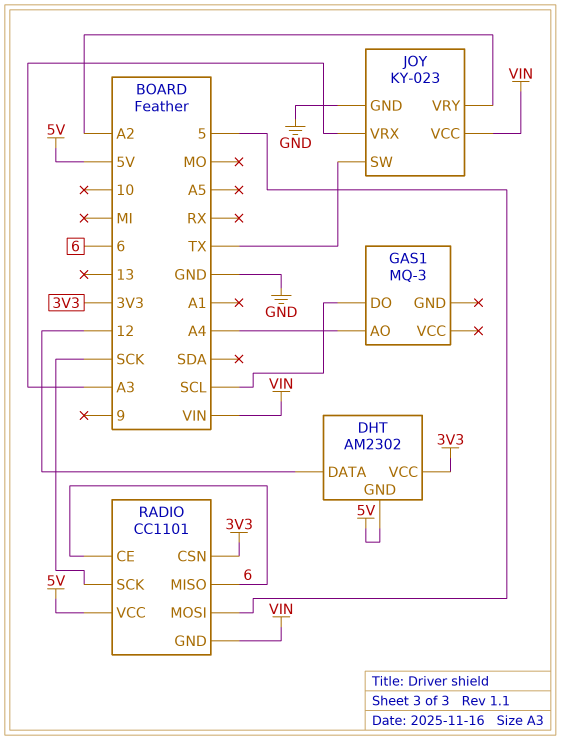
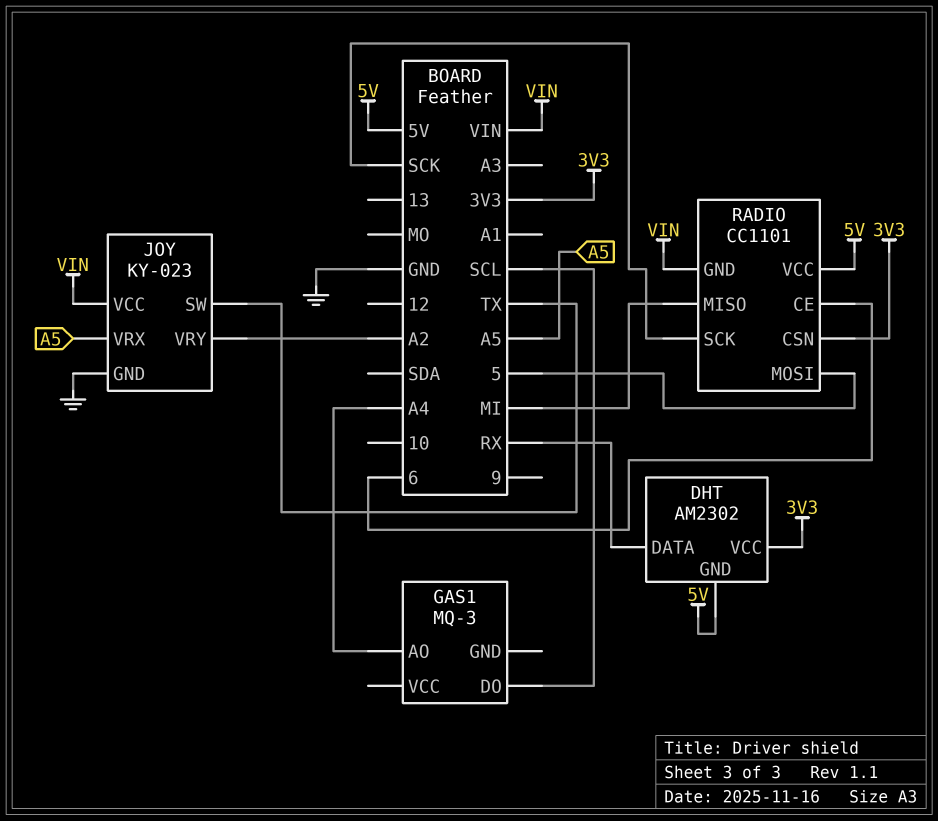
DHT pin DATA: 12 -> RX
JOY pin VRX: A3 -> A5
RADIO pin MISO: 6 -> MI

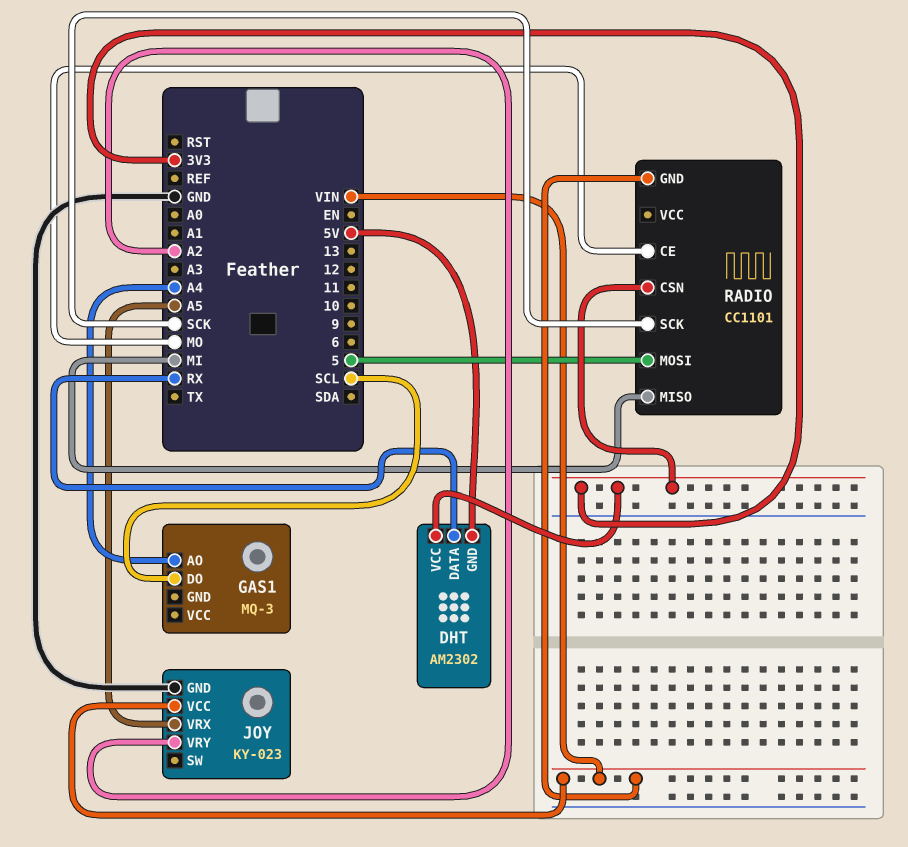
JOY pin SW: TX -> none
RADIO pin CE: 6 -> MO
RADIO pin VCC: 5V -> none

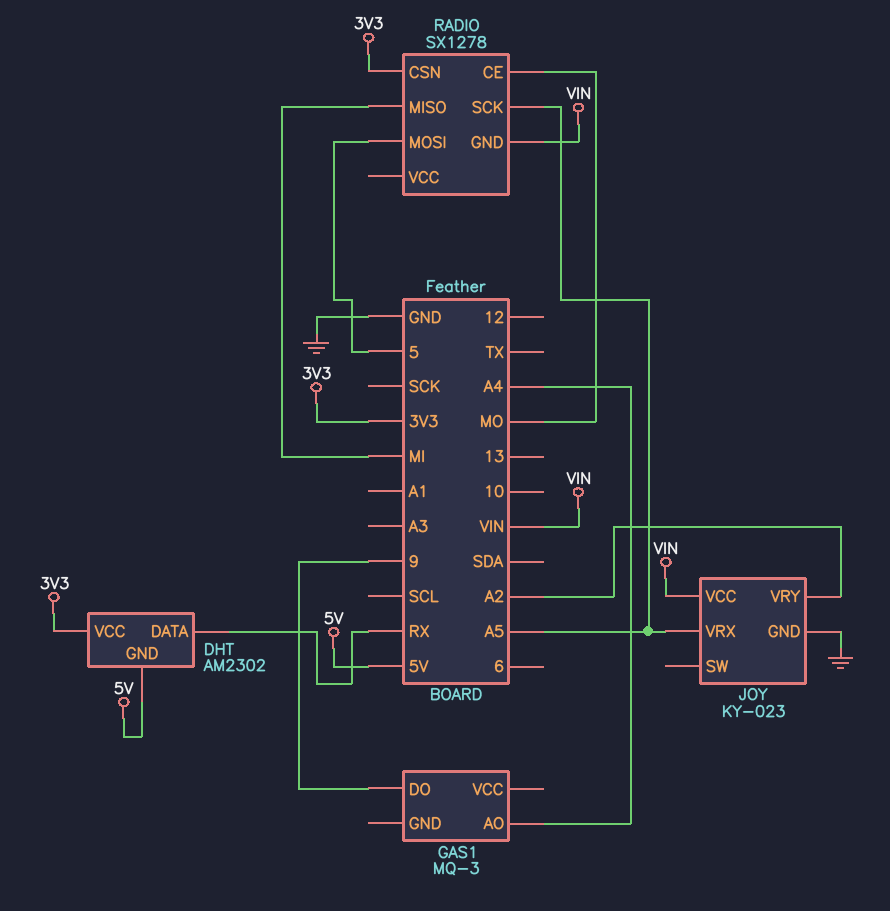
GAS1 pin DO: SCL -> 9
RADIO: CC1101 -> SX1278
RADIO pin SCK: SCK -> A5

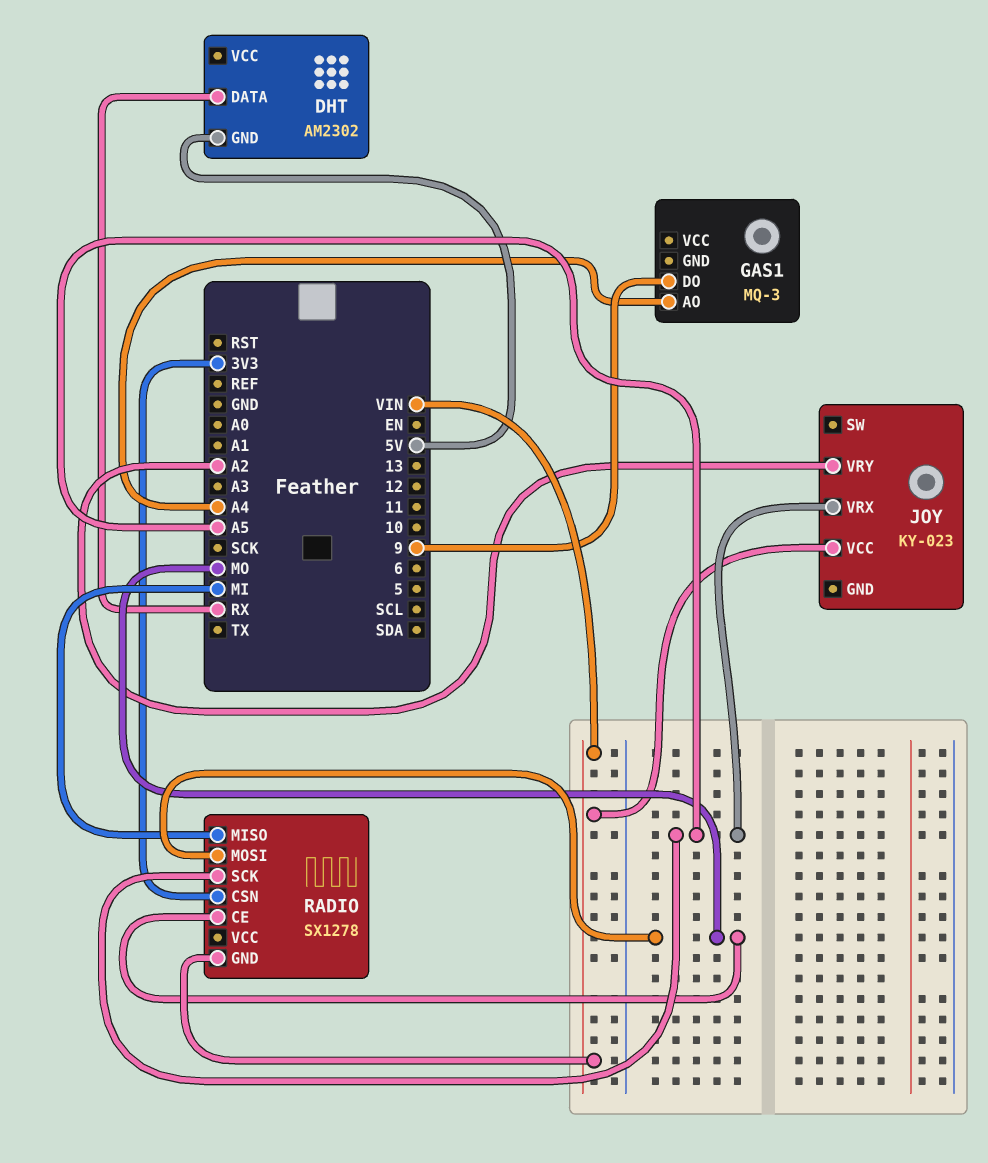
DHT pin VCC: 3V3 -> none
JOY pin GND: GND -> none
RADIO pin MOSI: 5 -> MO

